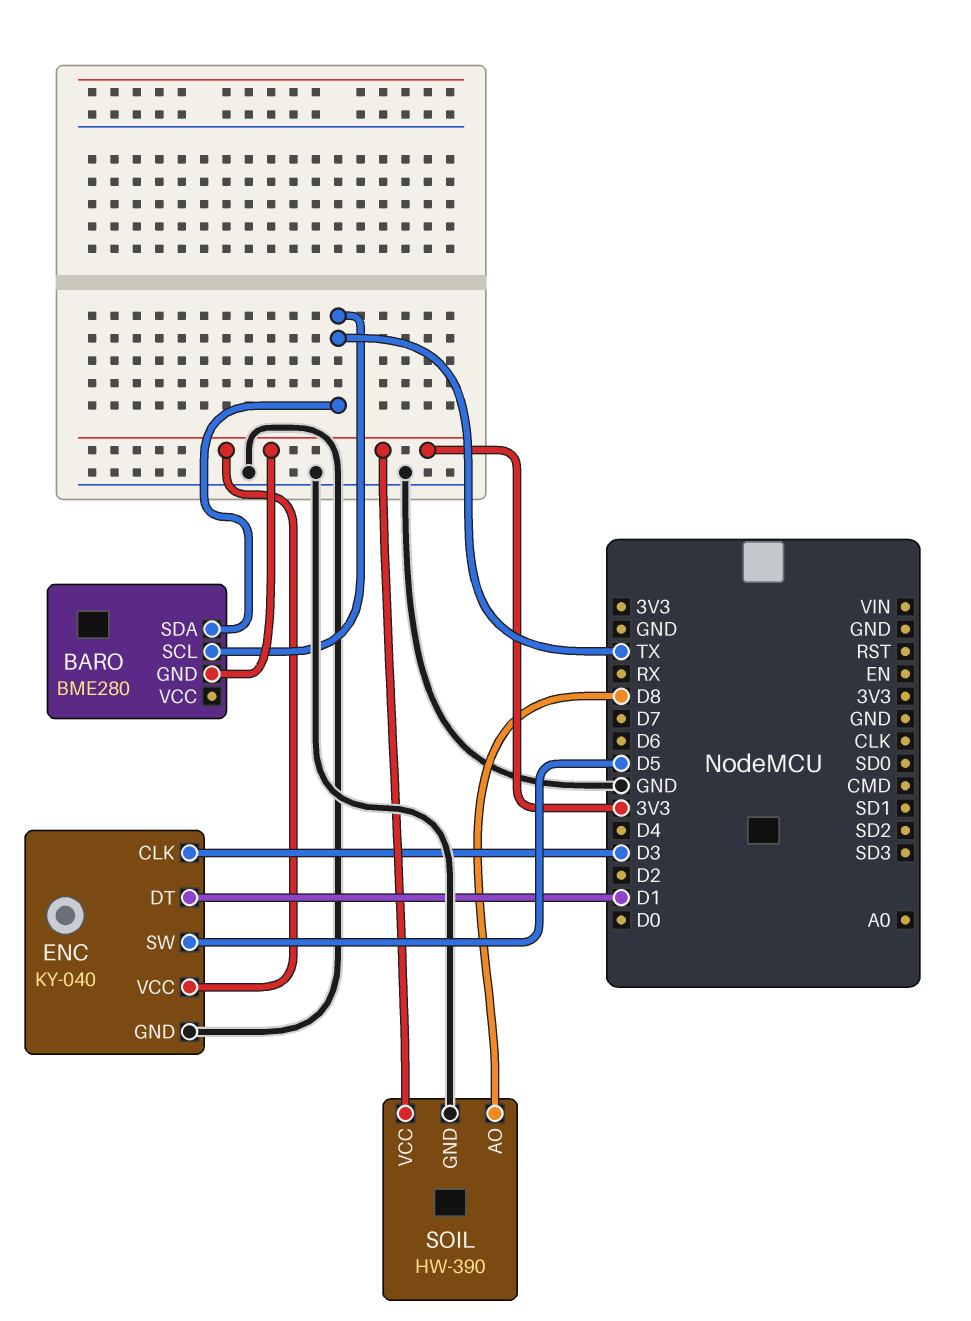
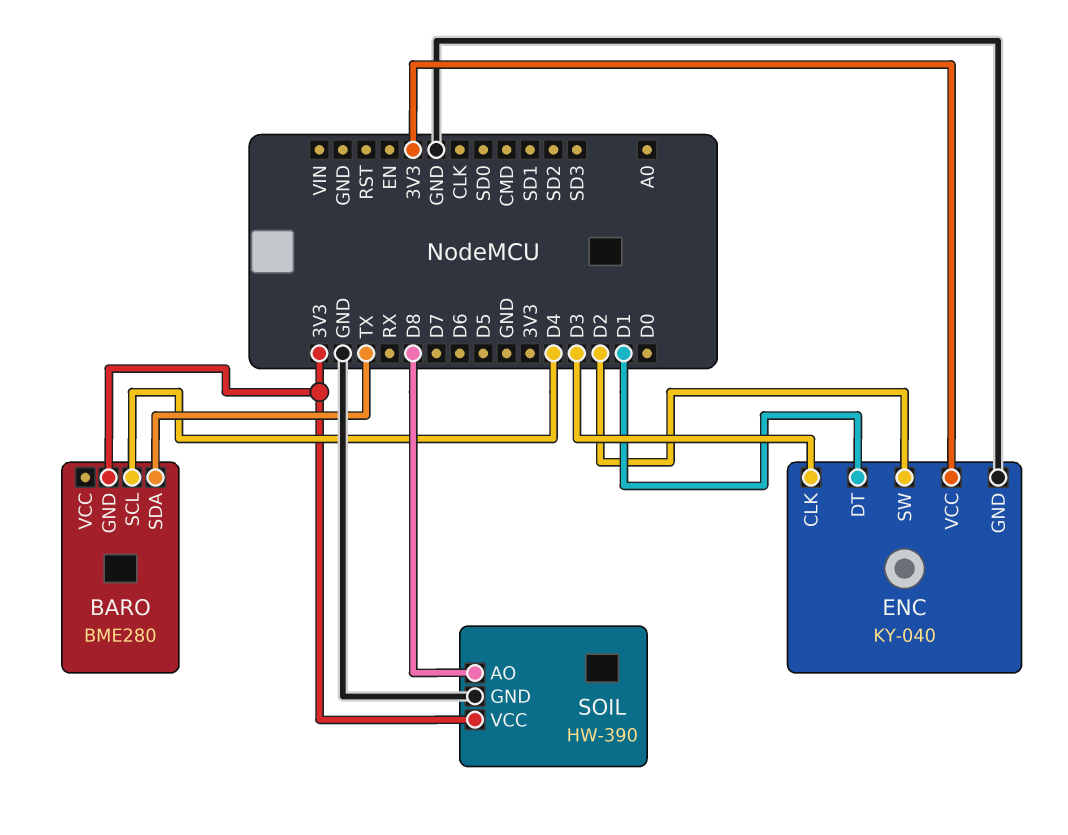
BARO pin SCL: TX -> D4
ENC pin SW: D5 -> D2

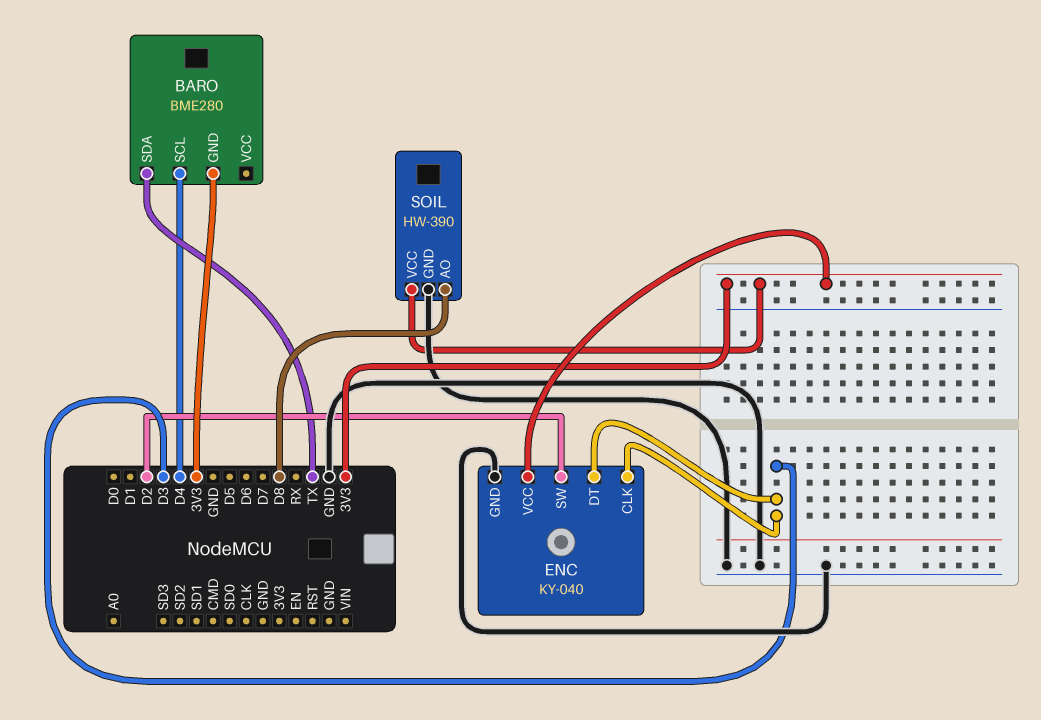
ENC pin DT: D1 -> D3

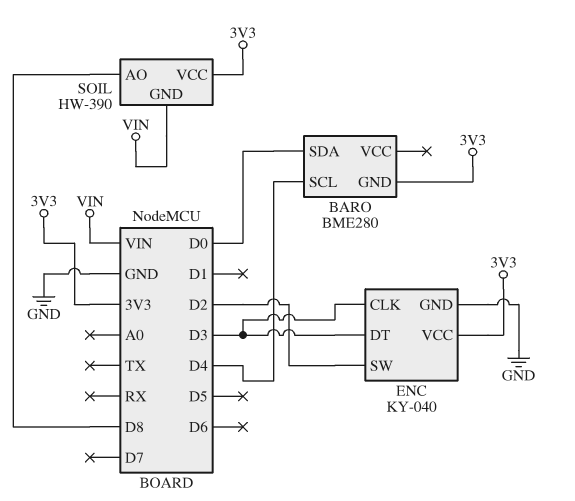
BARO pin SDA: TX -> D0
SOIL pin GND: GND -> VIN

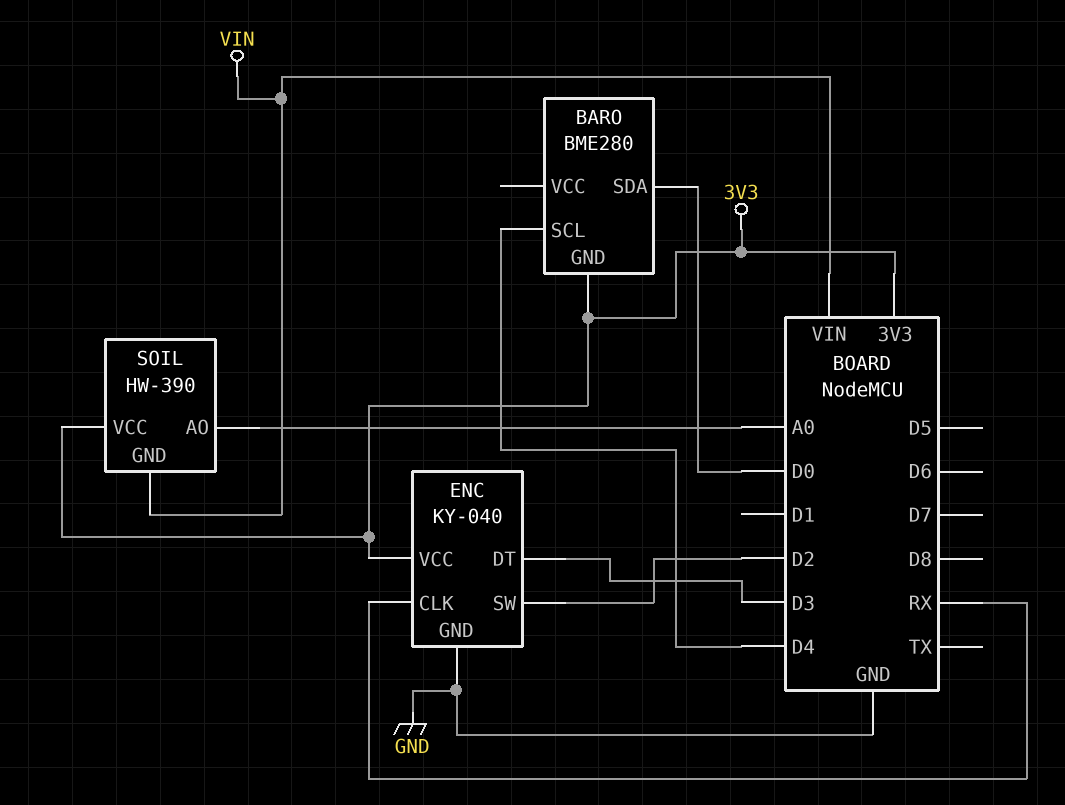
ENC pin CLK: D3 -> RX
SOIL pin AO: D8 -> A0

